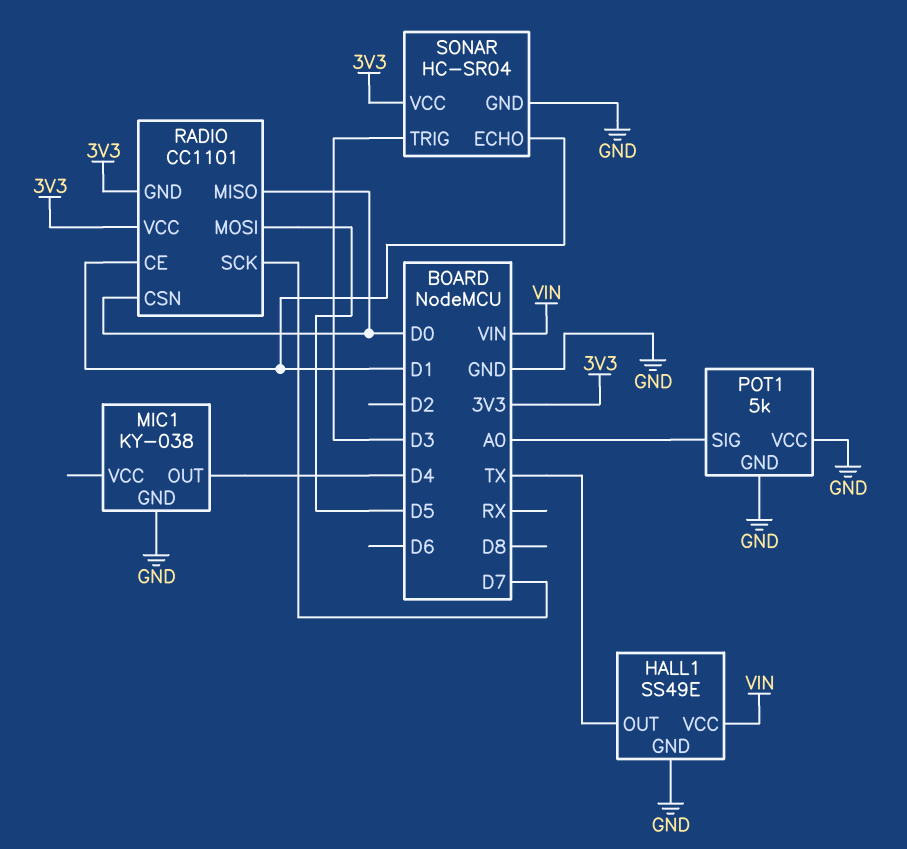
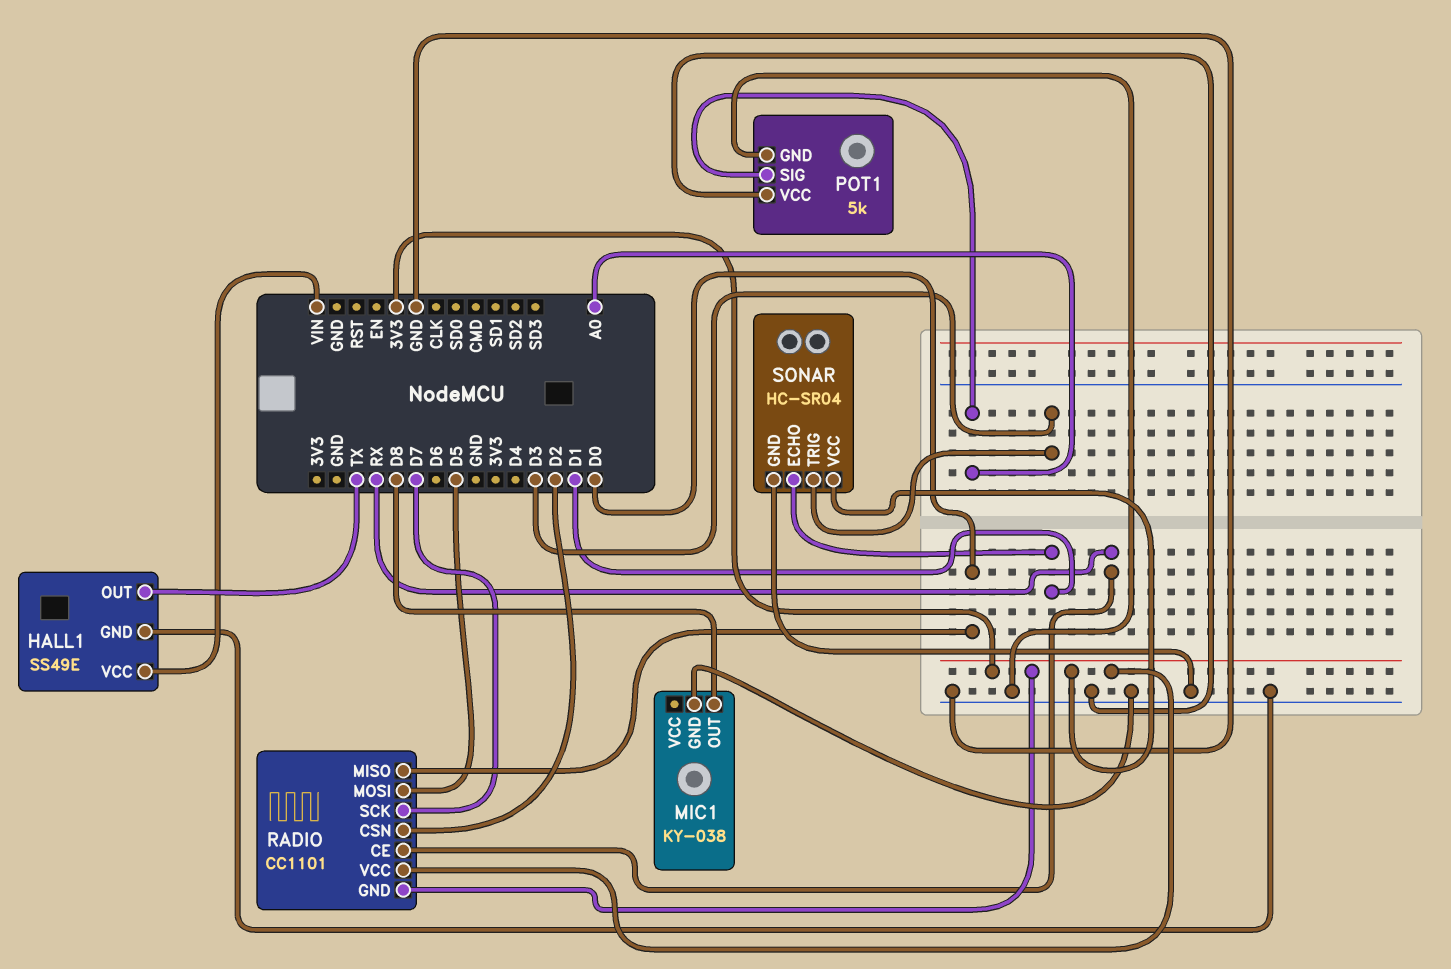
MIC1 pin OUT: D4 -> D8
RADIO pin CE: D1 -> RX
RADIO pin CSN: D0 -> D2

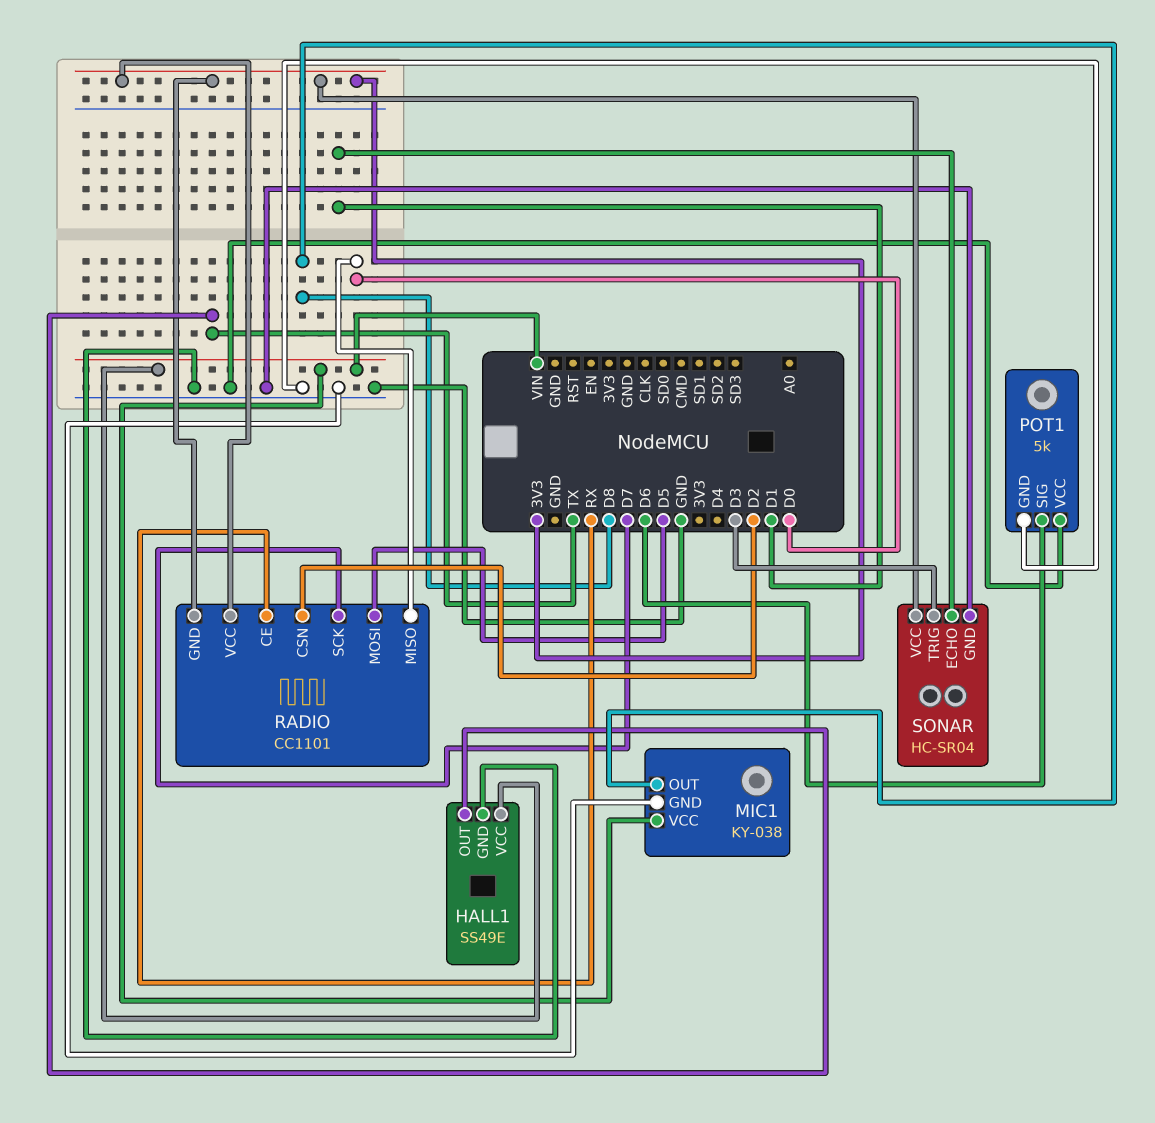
MIC1 pin VCC: none -> VIN
POT1 pin SIG: A0 -> D6

